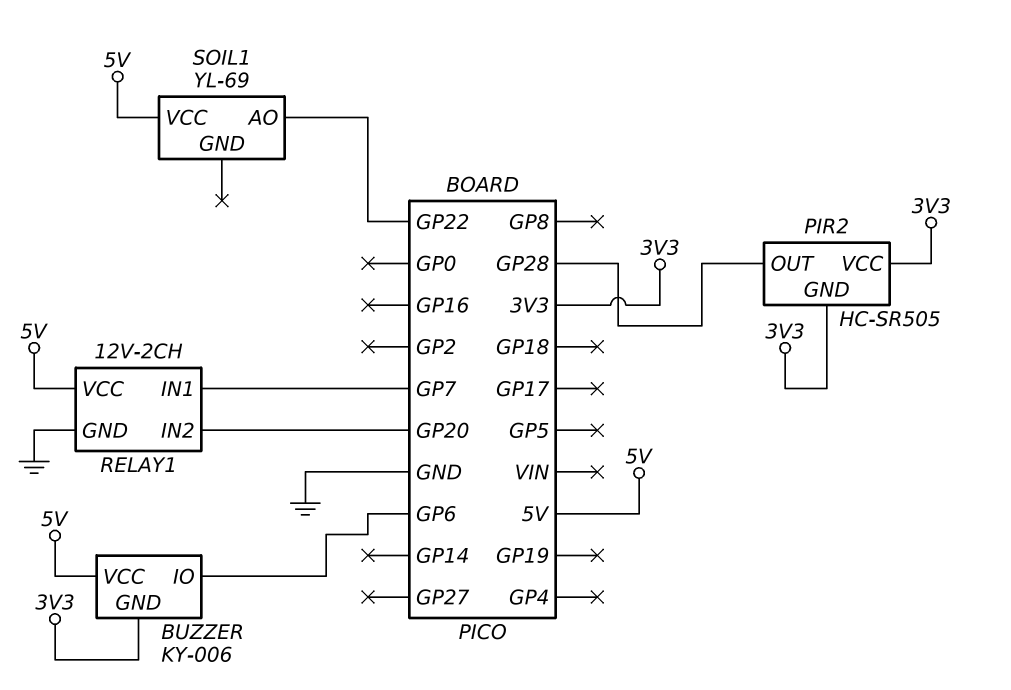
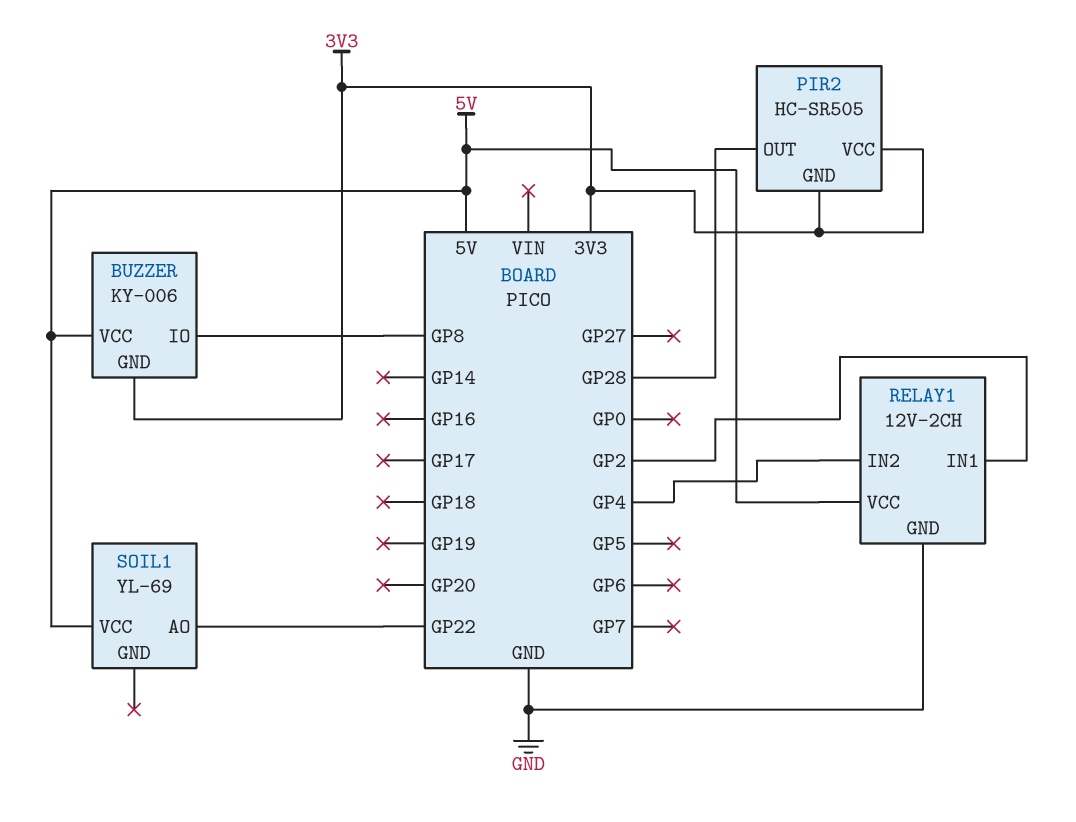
BUZZER pin IO: GP6 -> GP8
RELAY1 pin IN1: GP7 -> GP2
RELAY1 pin IN2: GP20 -> GP4

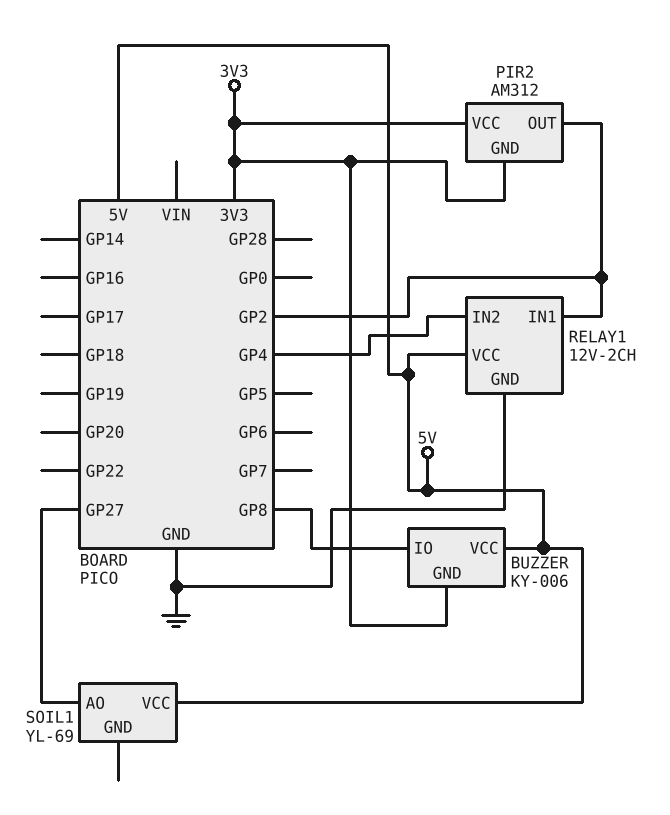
PIR2: HC-SR505 -> AM312
PIR2 pin OUT: GP28 -> GP2
SOIL1 pin AO: GP22 -> GP27

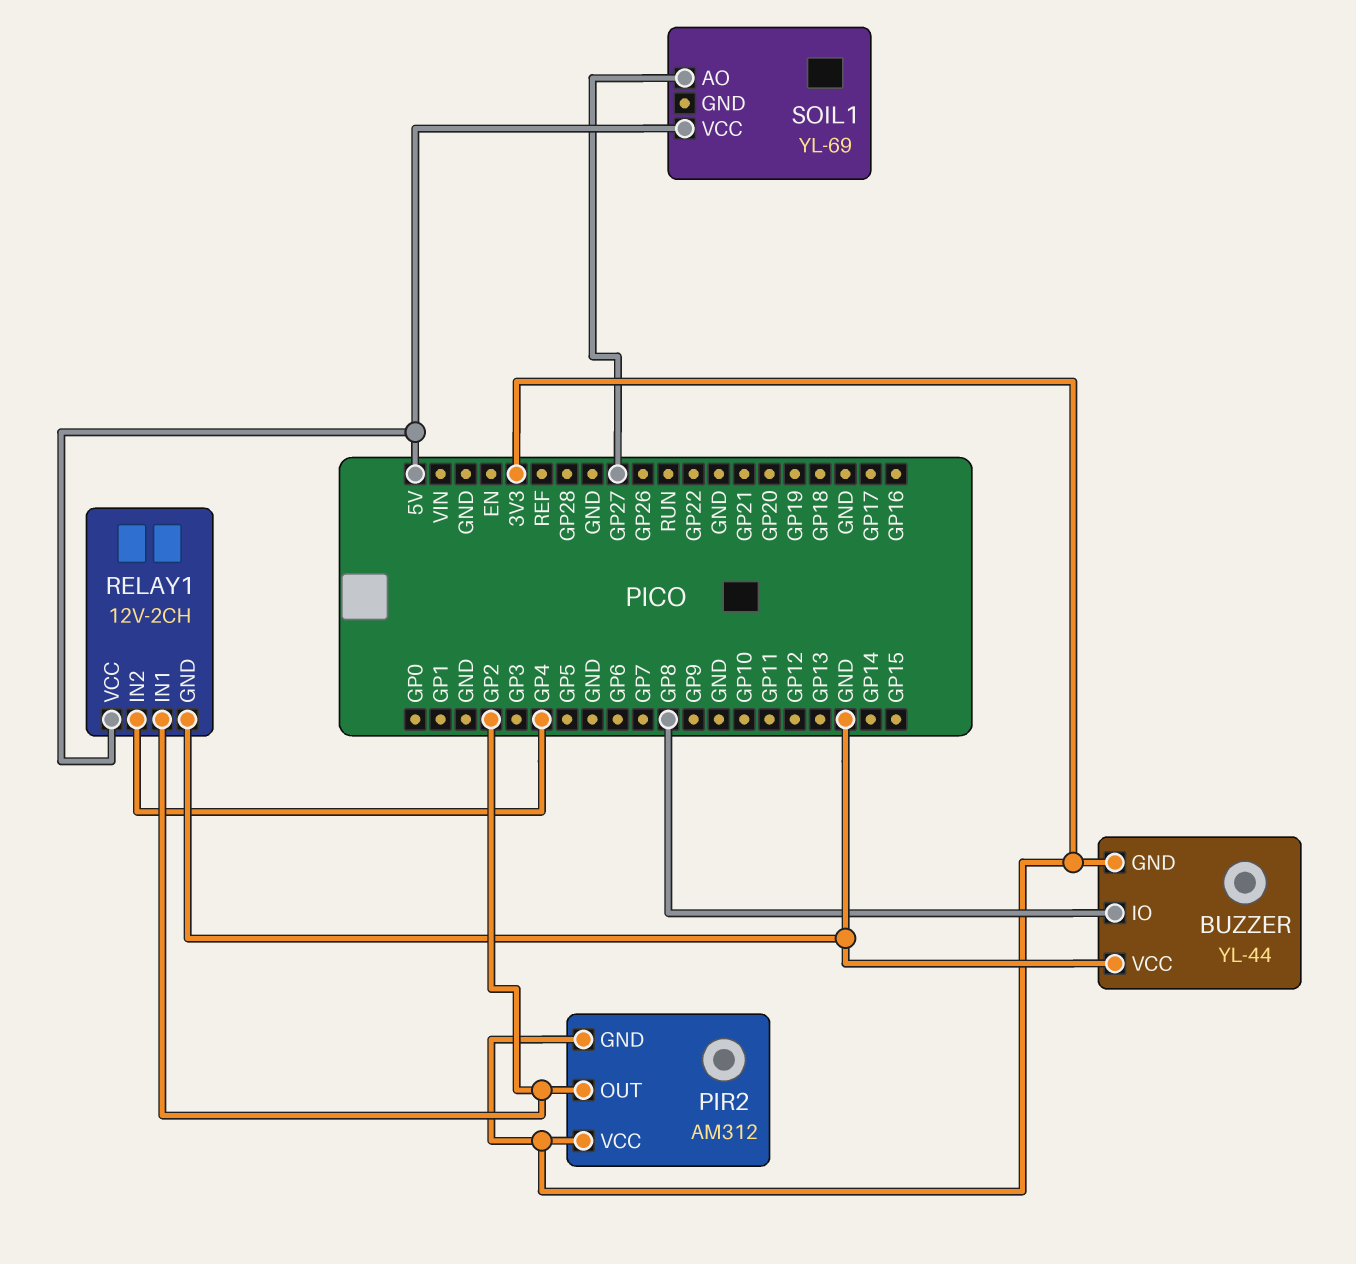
BUZZER: KY-006 -> YL-44
BUZZER pin VCC: 5V -> GND

